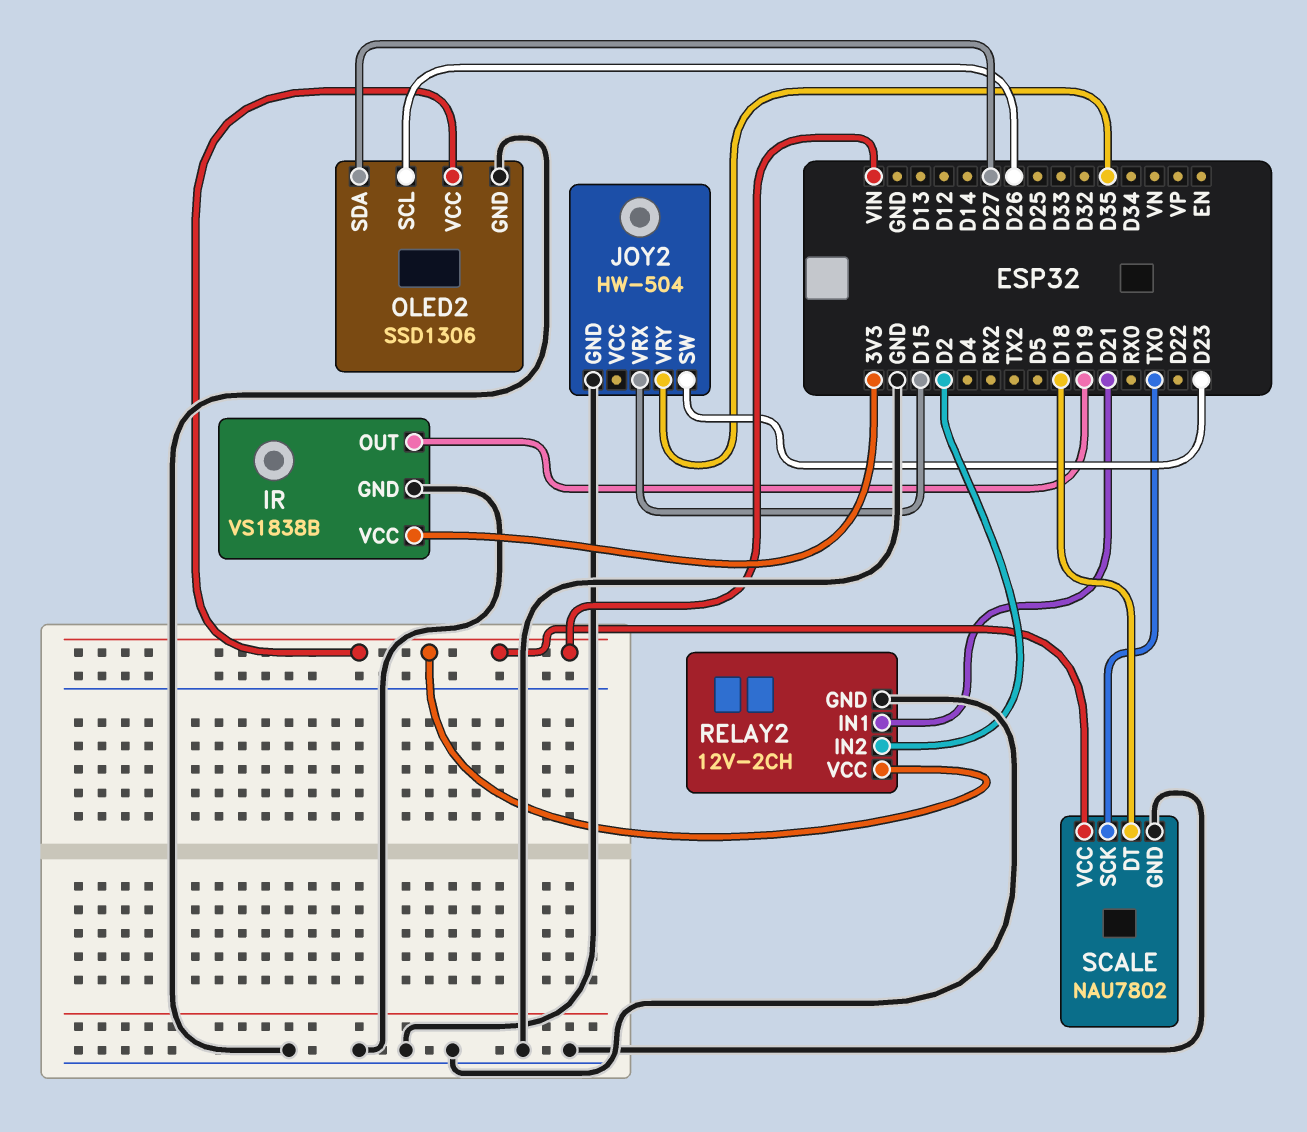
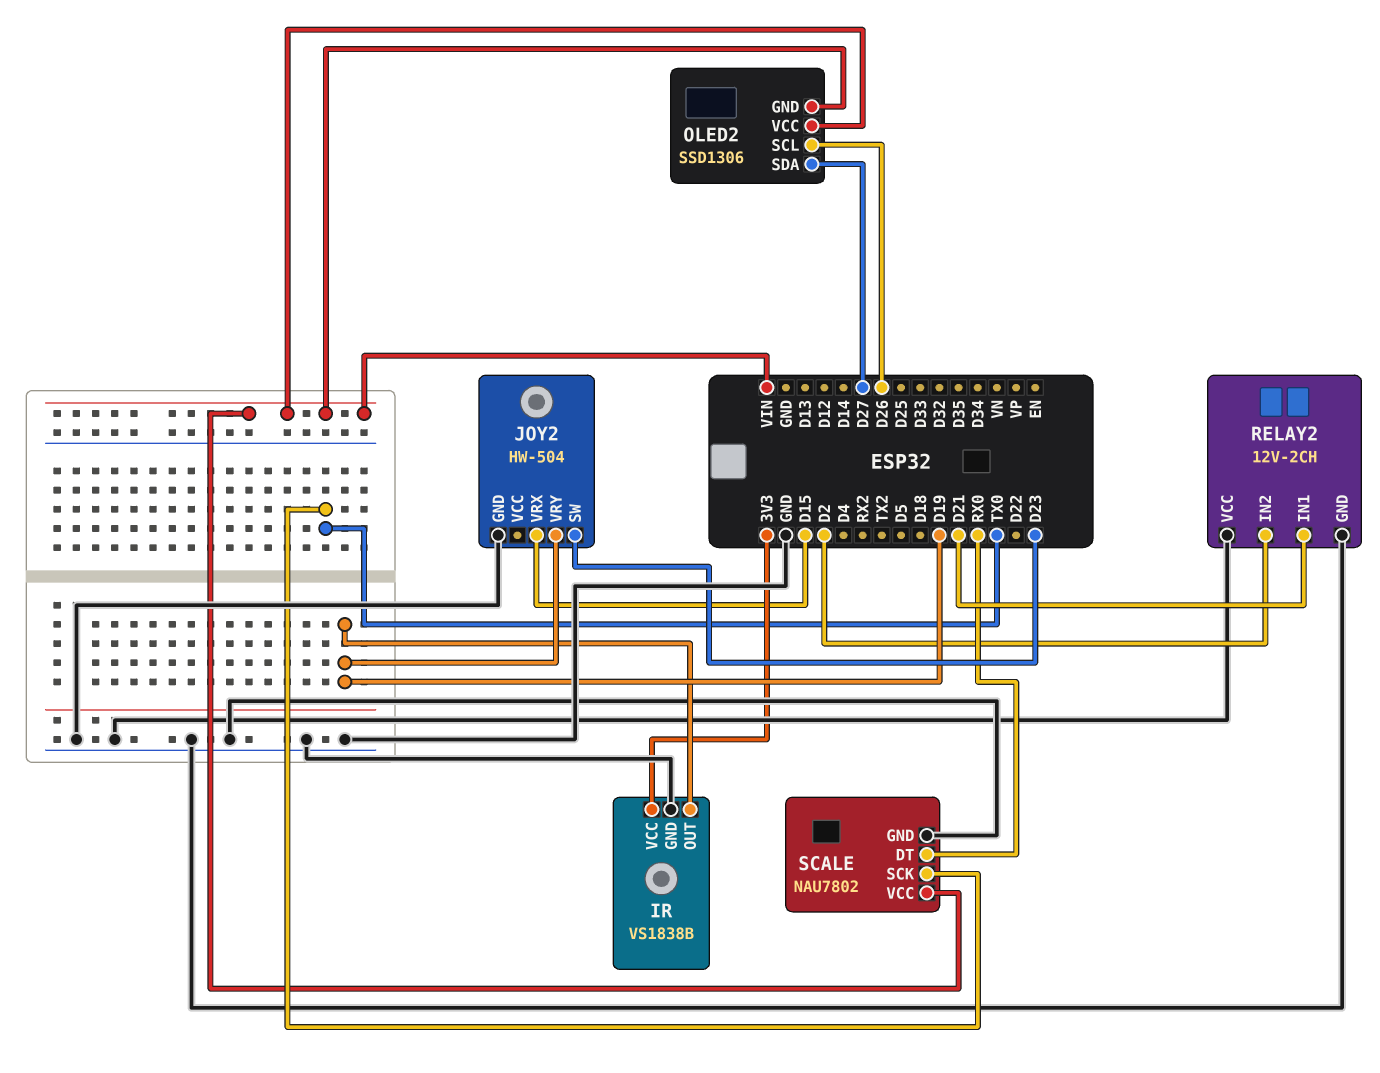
JOY2 pin VRY: D35 -> D19
OLED2 pin GND: GND -> VIN
RELAY2 pin VCC: VIN -> GND
SCALE pin DT: D18 -> RX0

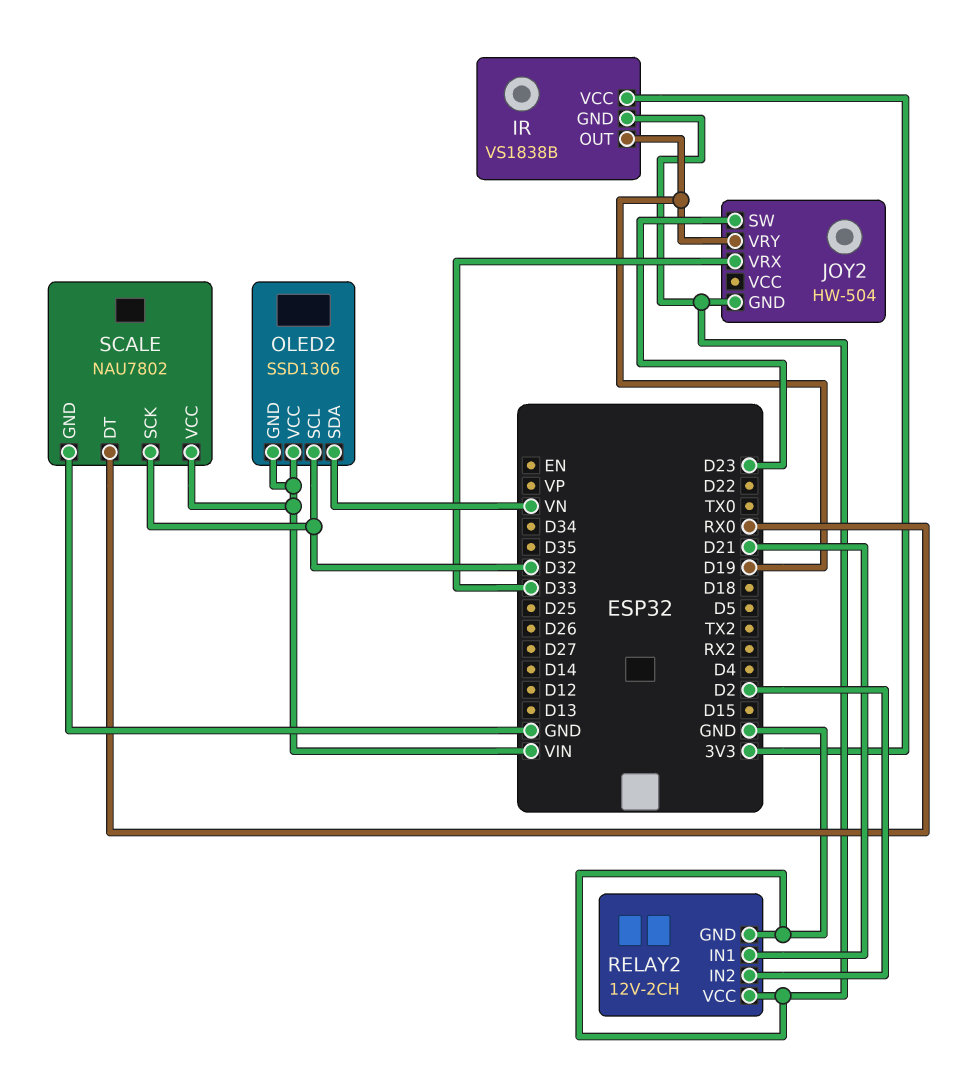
JOY2 pin VRX: D15 -> D33
OLED2 pin SCL: D26 -> D32
OLED2 pin SDA: D27 -> VN
SCALE pin SCK: TX0 -> D32

